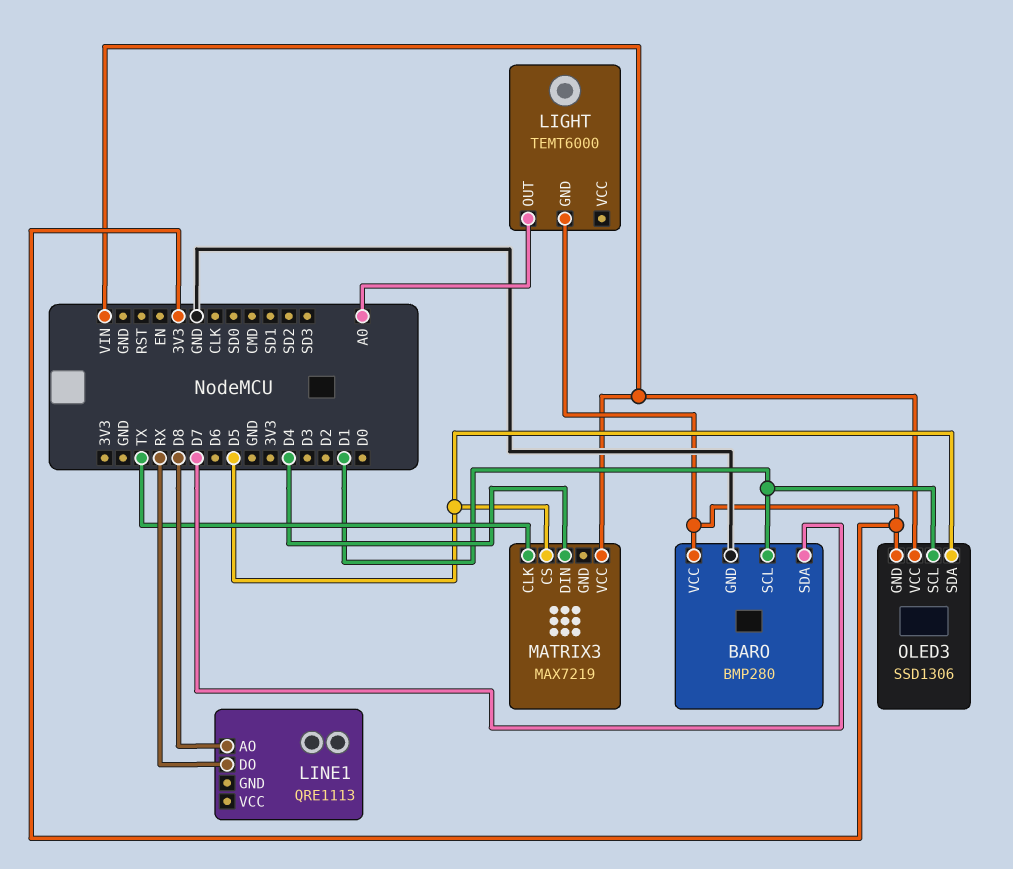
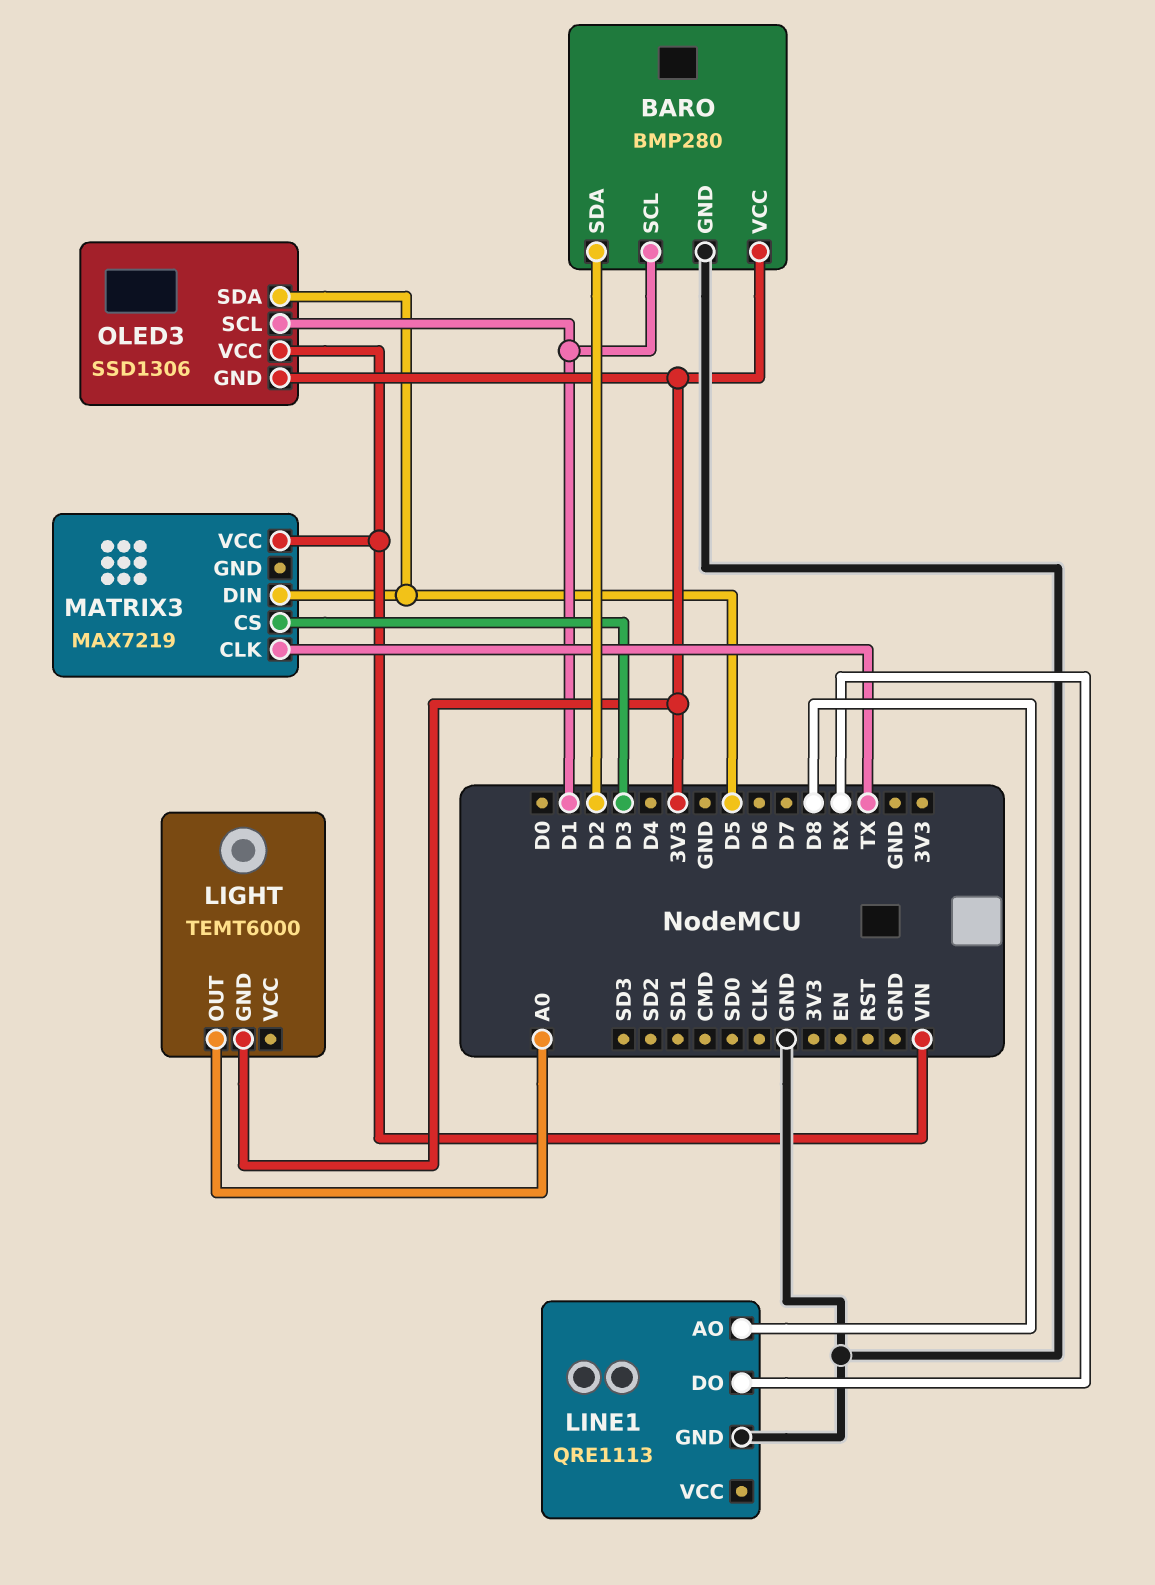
BARO pin SDA: D7 -> D2
LINE1 pin GND: none -> GND
MATRIX3 pin CS: D5 -> D3
MATRIX3 pin DIN: D4 -> D5

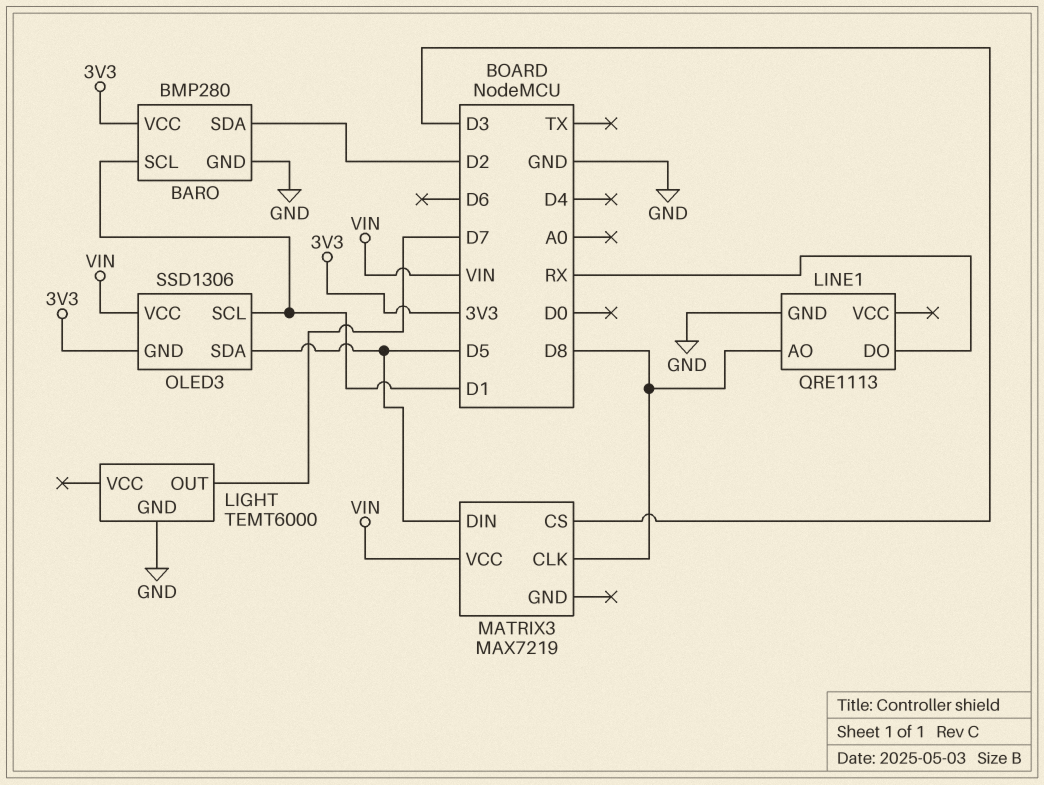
LIGHT pin GND: 3V3 -> GND
LIGHT pin OUT: A0 -> D7
MATRIX3 pin CLK: TX -> D8

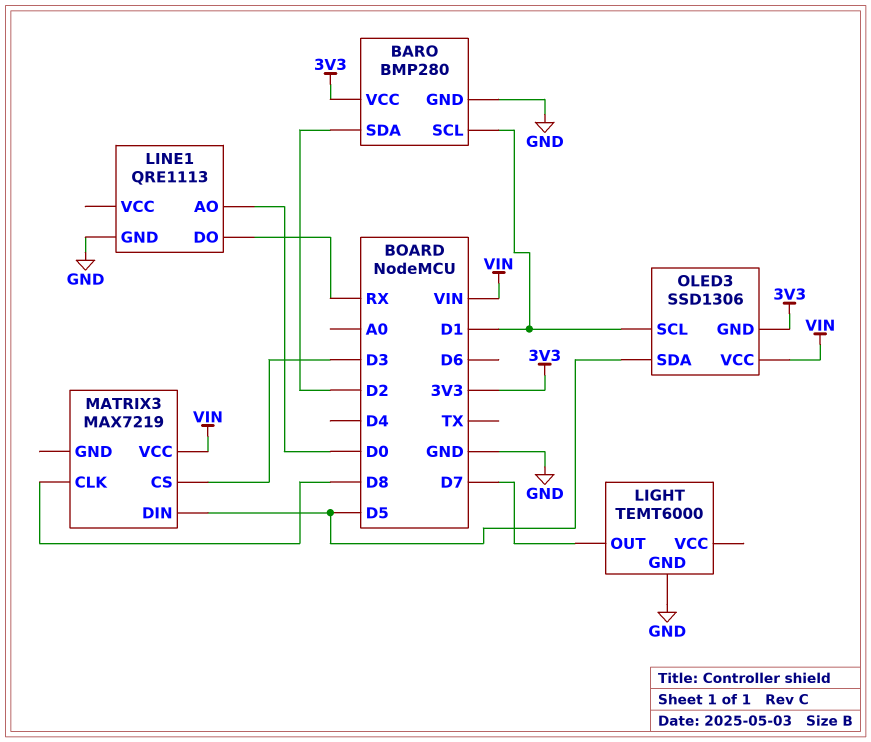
LINE1 pin AO: D8 -> D0

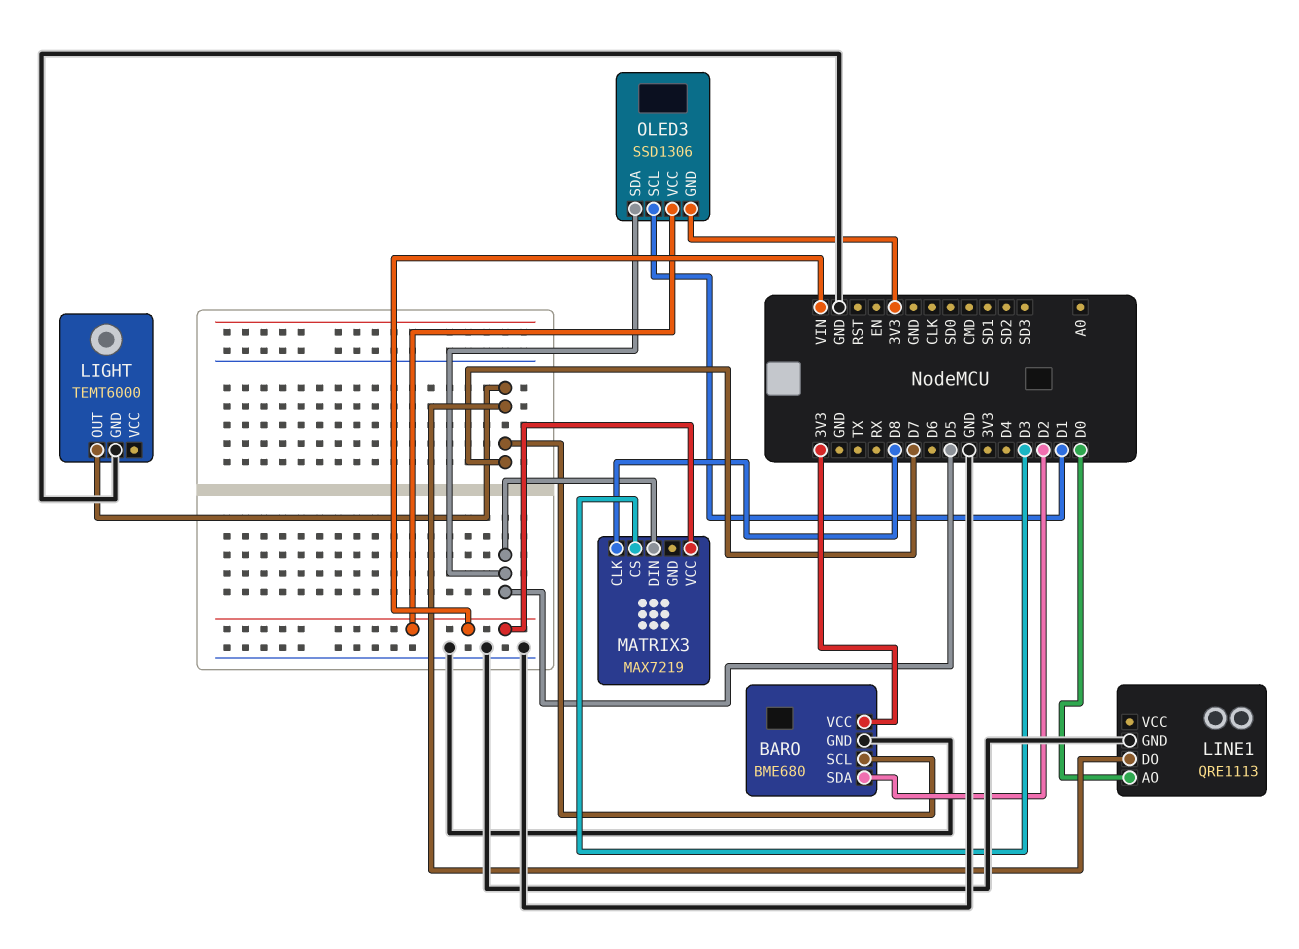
BARO: BMP280 -> BME680
BARO pin SCL: D1 -> D7
LINE1 pin DO: RX -> D7

